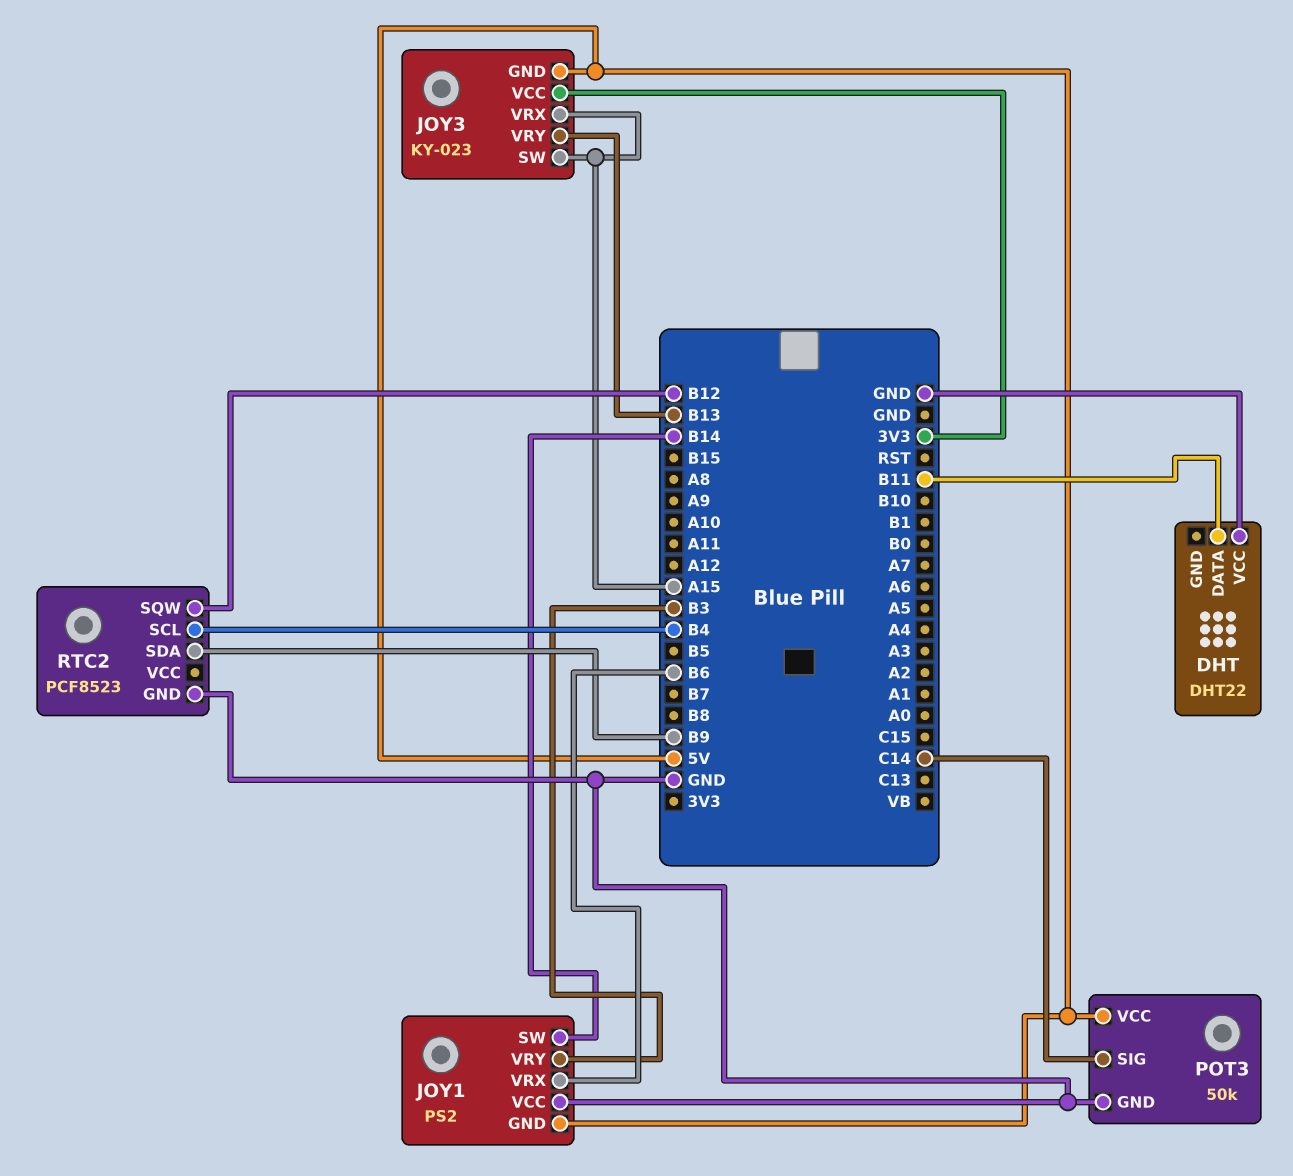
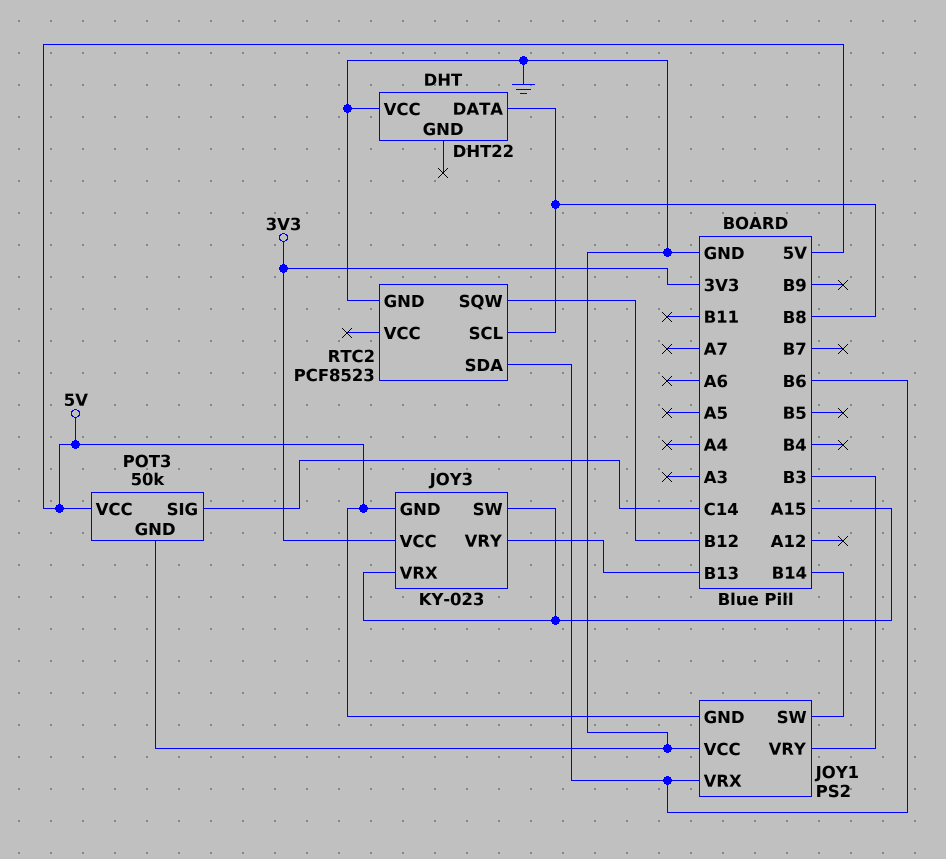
DHT pin DATA: B11 -> B8
RTC2 pin SCL: B4 -> B8
RTC2 pin SDA: B9 -> B6

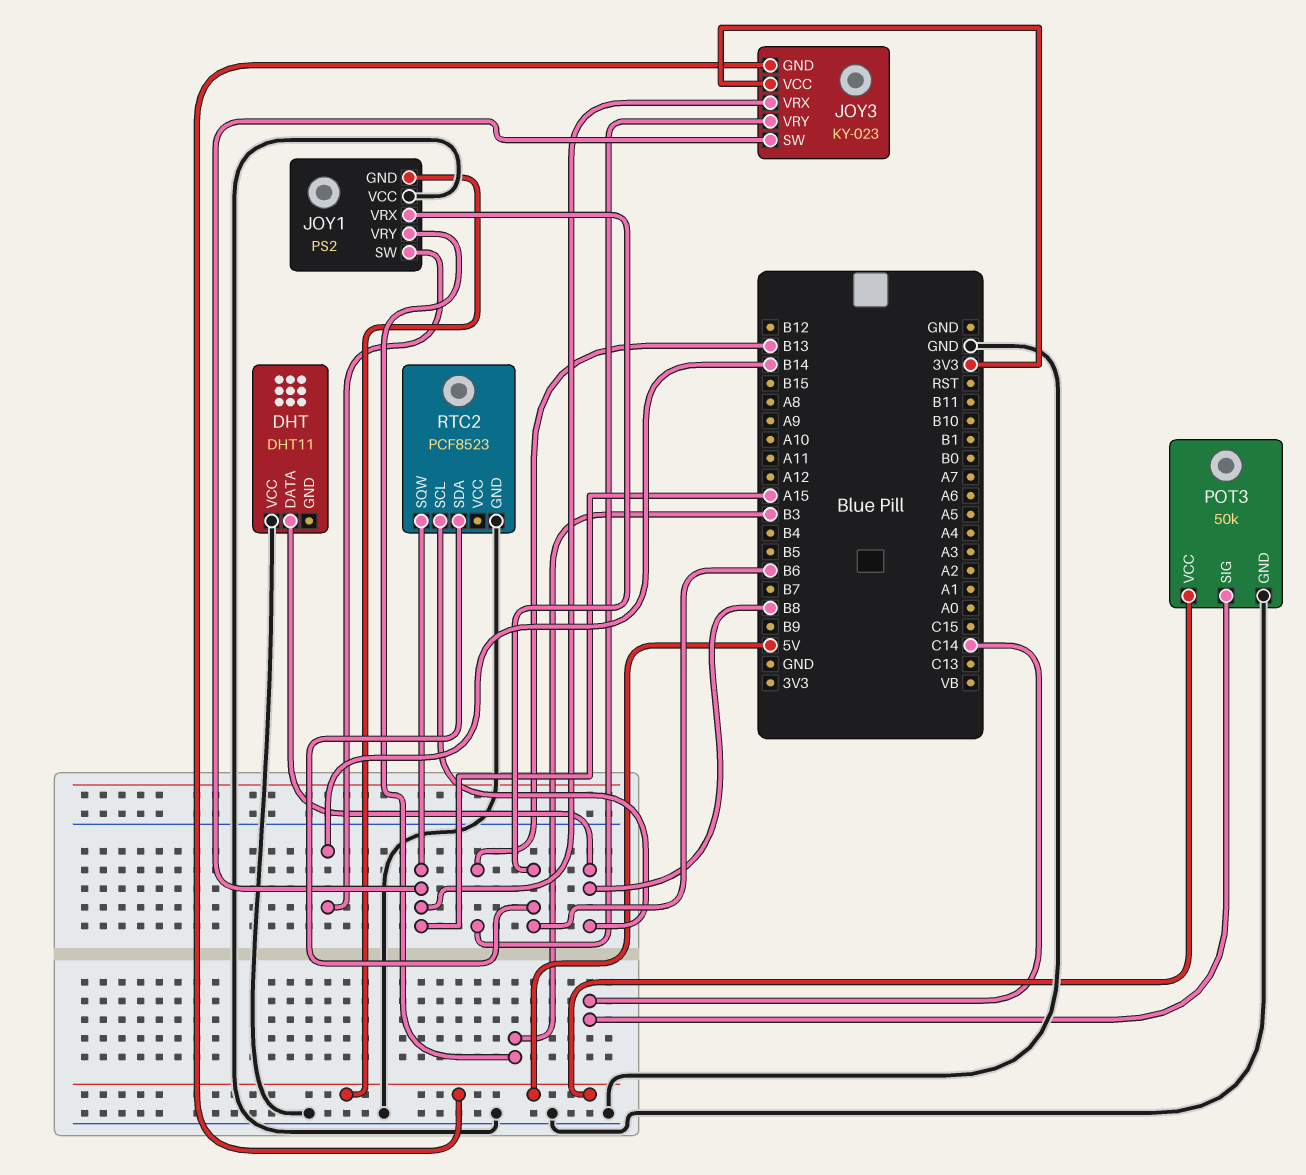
DHT: DHT22 -> DHT11
RTC2 pin SQW: B12 -> A15

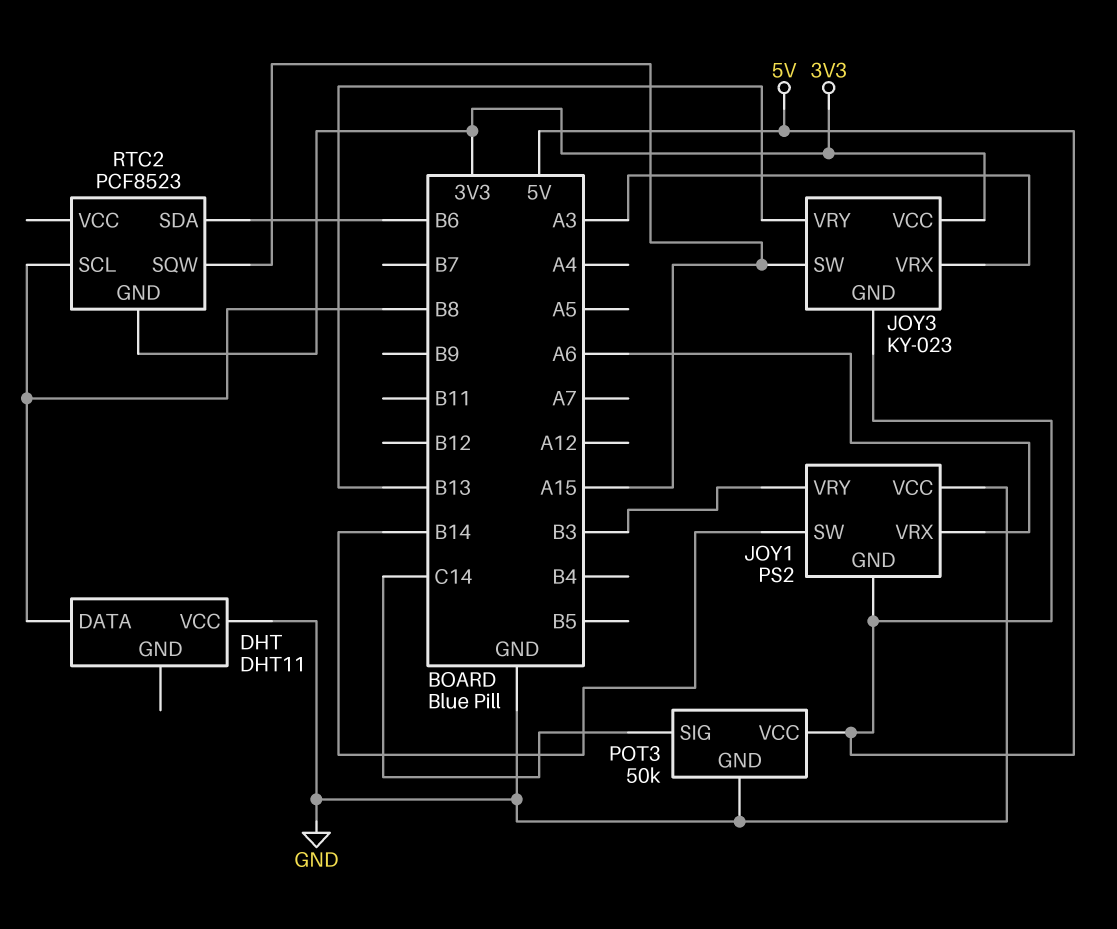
JOY1 pin VRX: B6 -> A6
JOY3 pin VRX: A15 -> A3
RTC2 pin GND: GND -> 3V3

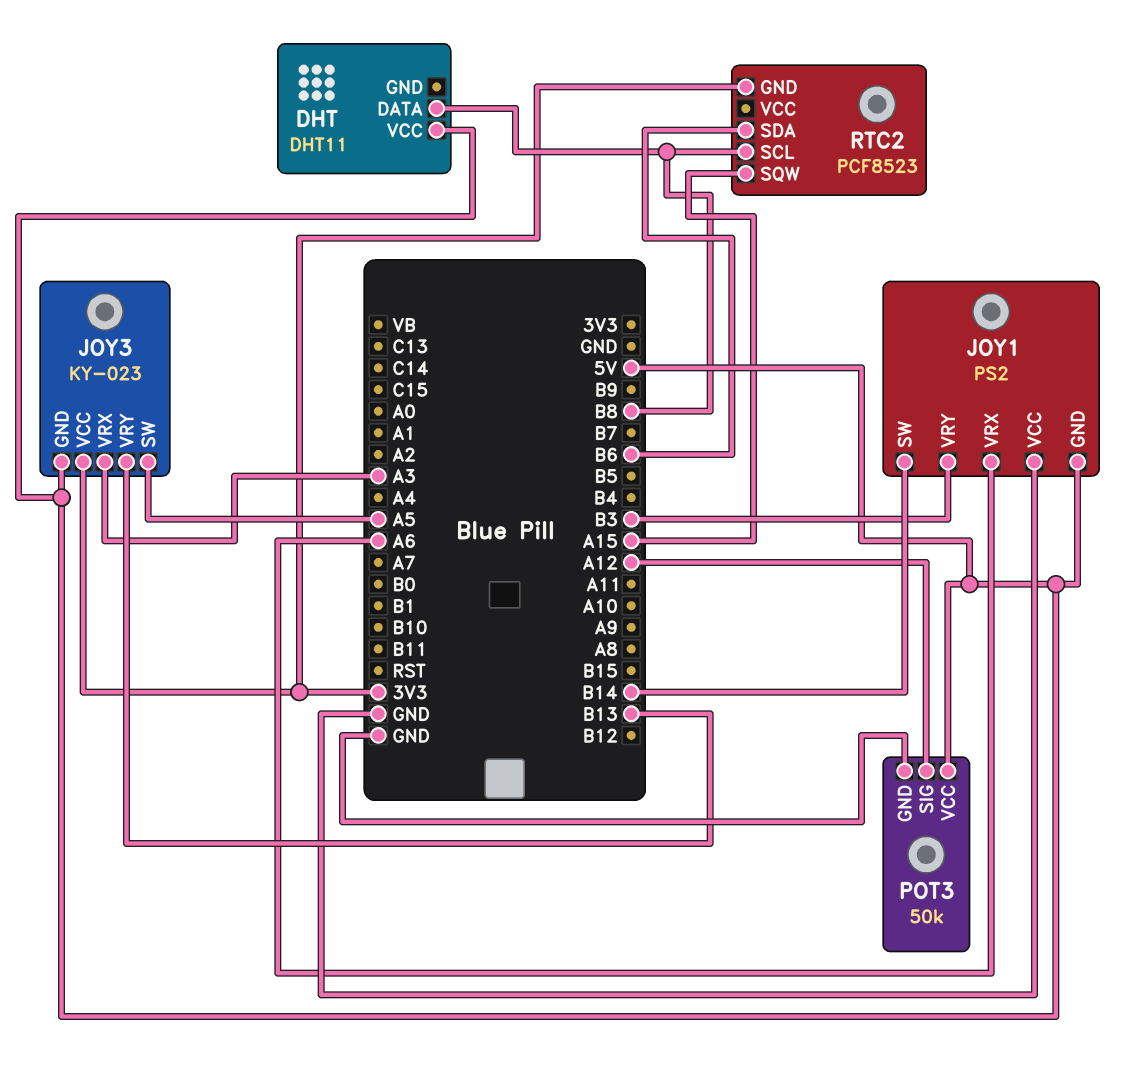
DHT pin VCC: GND -> 5V
JOY3 pin SW: A15 -> A5
POT3 pin SIG: C14 -> A12

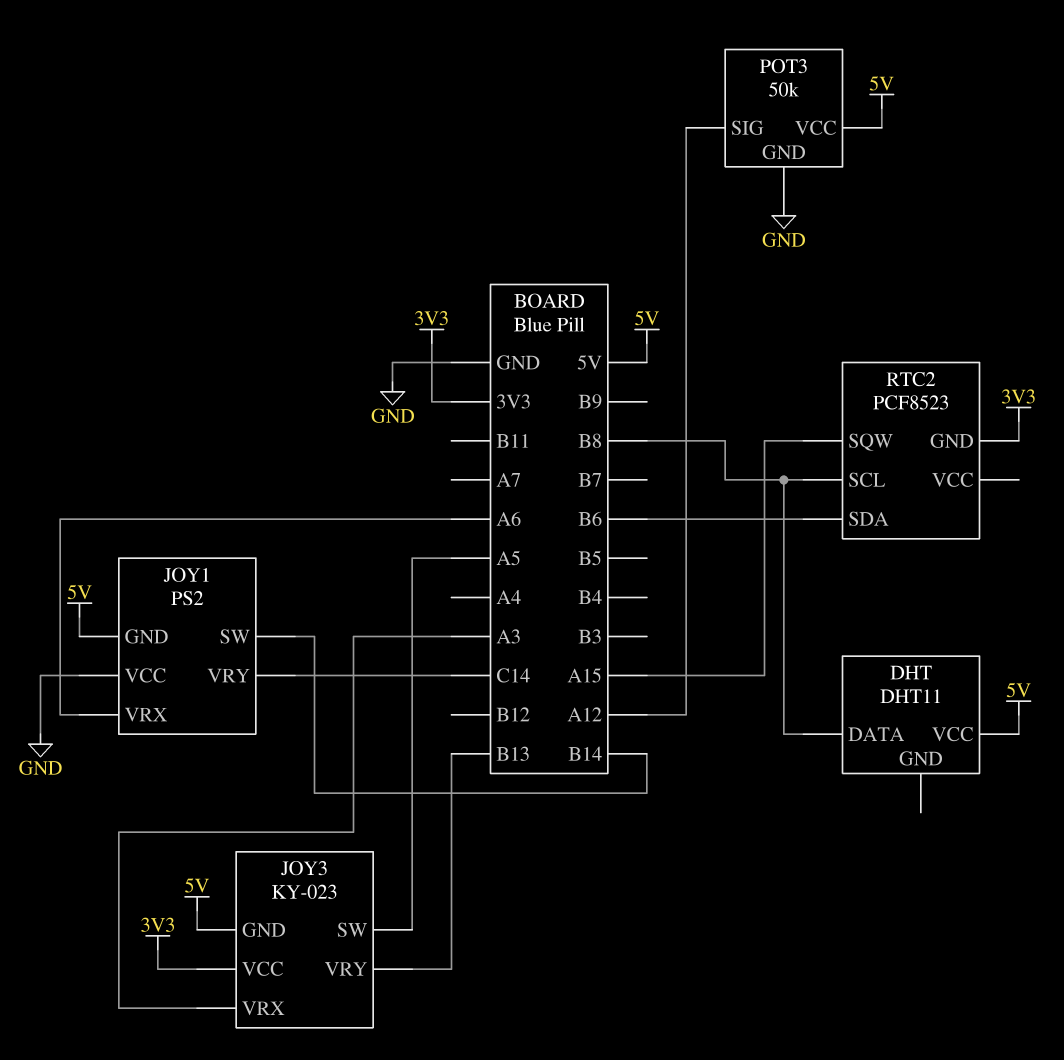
JOY1 pin VRY: B3 -> C14

